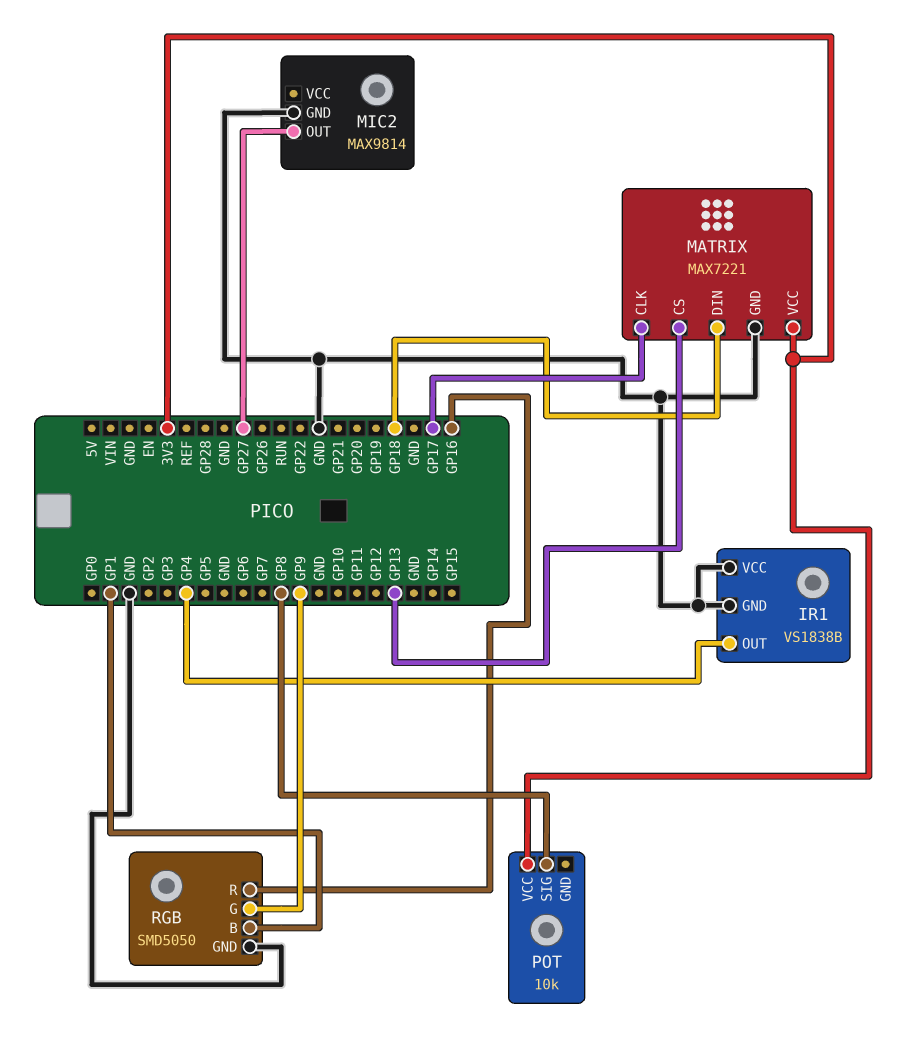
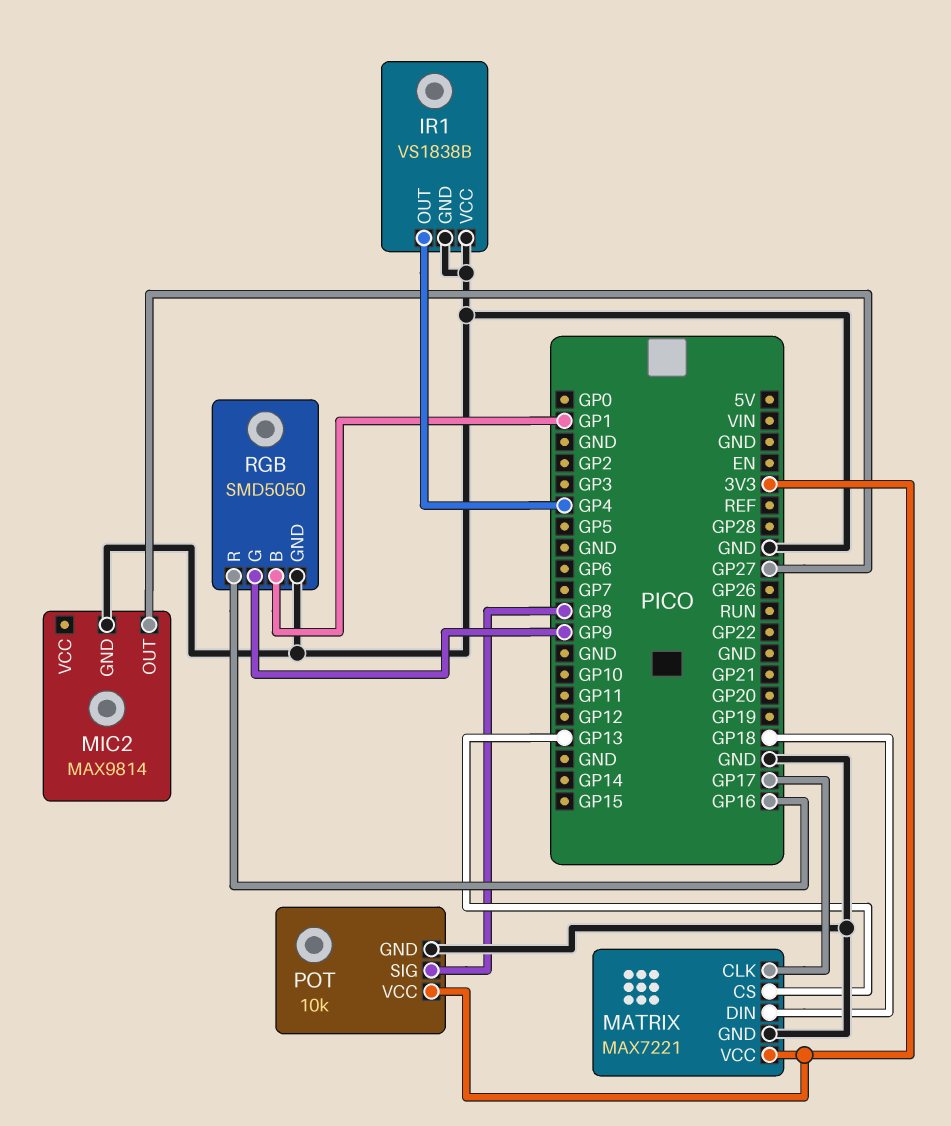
POT pin GND: none -> GND

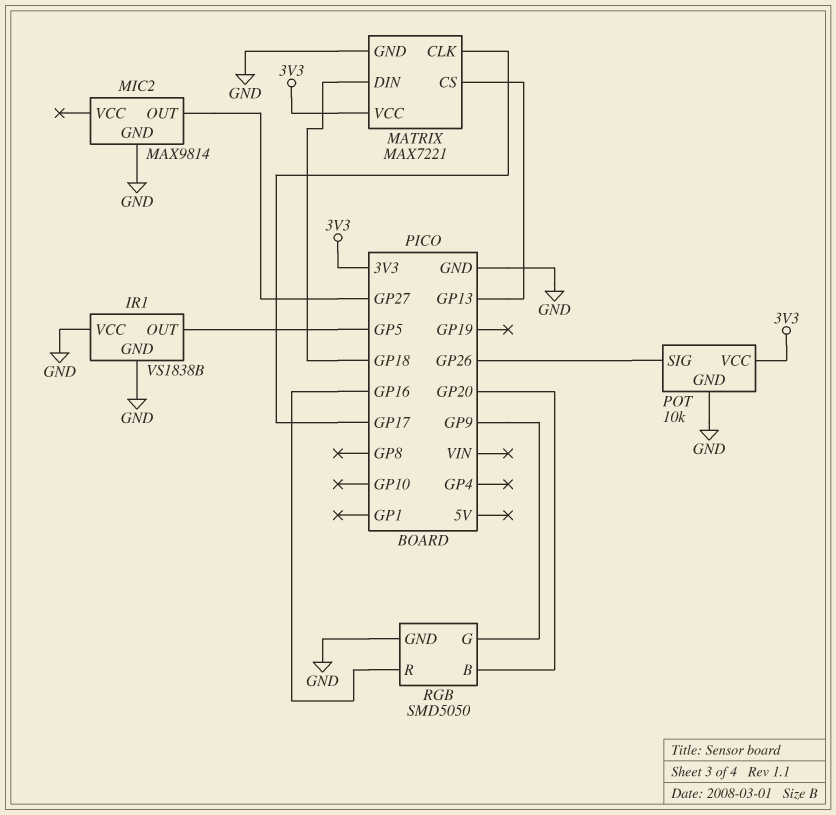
IR1 pin OUT: GP4 -> GP5
POT pin SIG: GP8 -> GP26
RGB pin B: GP1 -> GP20

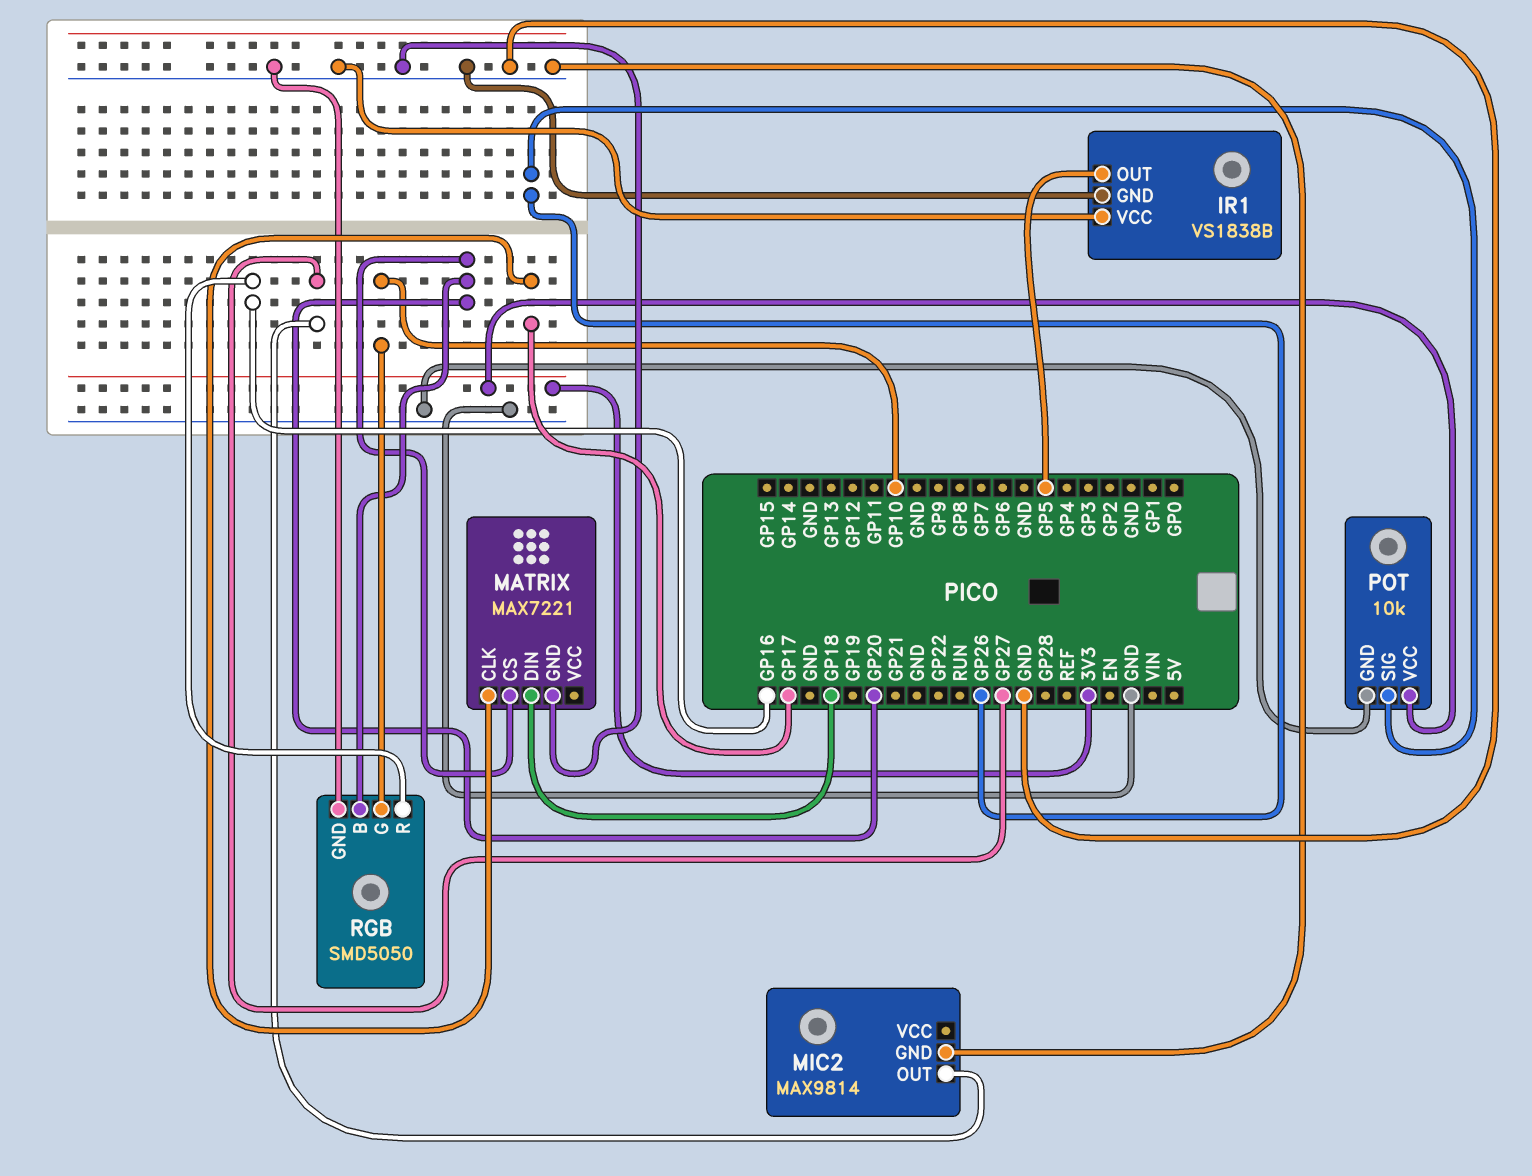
MATRIX pin CS: GP13 -> GP20
MATRIX pin VCC: 3V3 -> none
RGB pin G: GP9 -> GP10

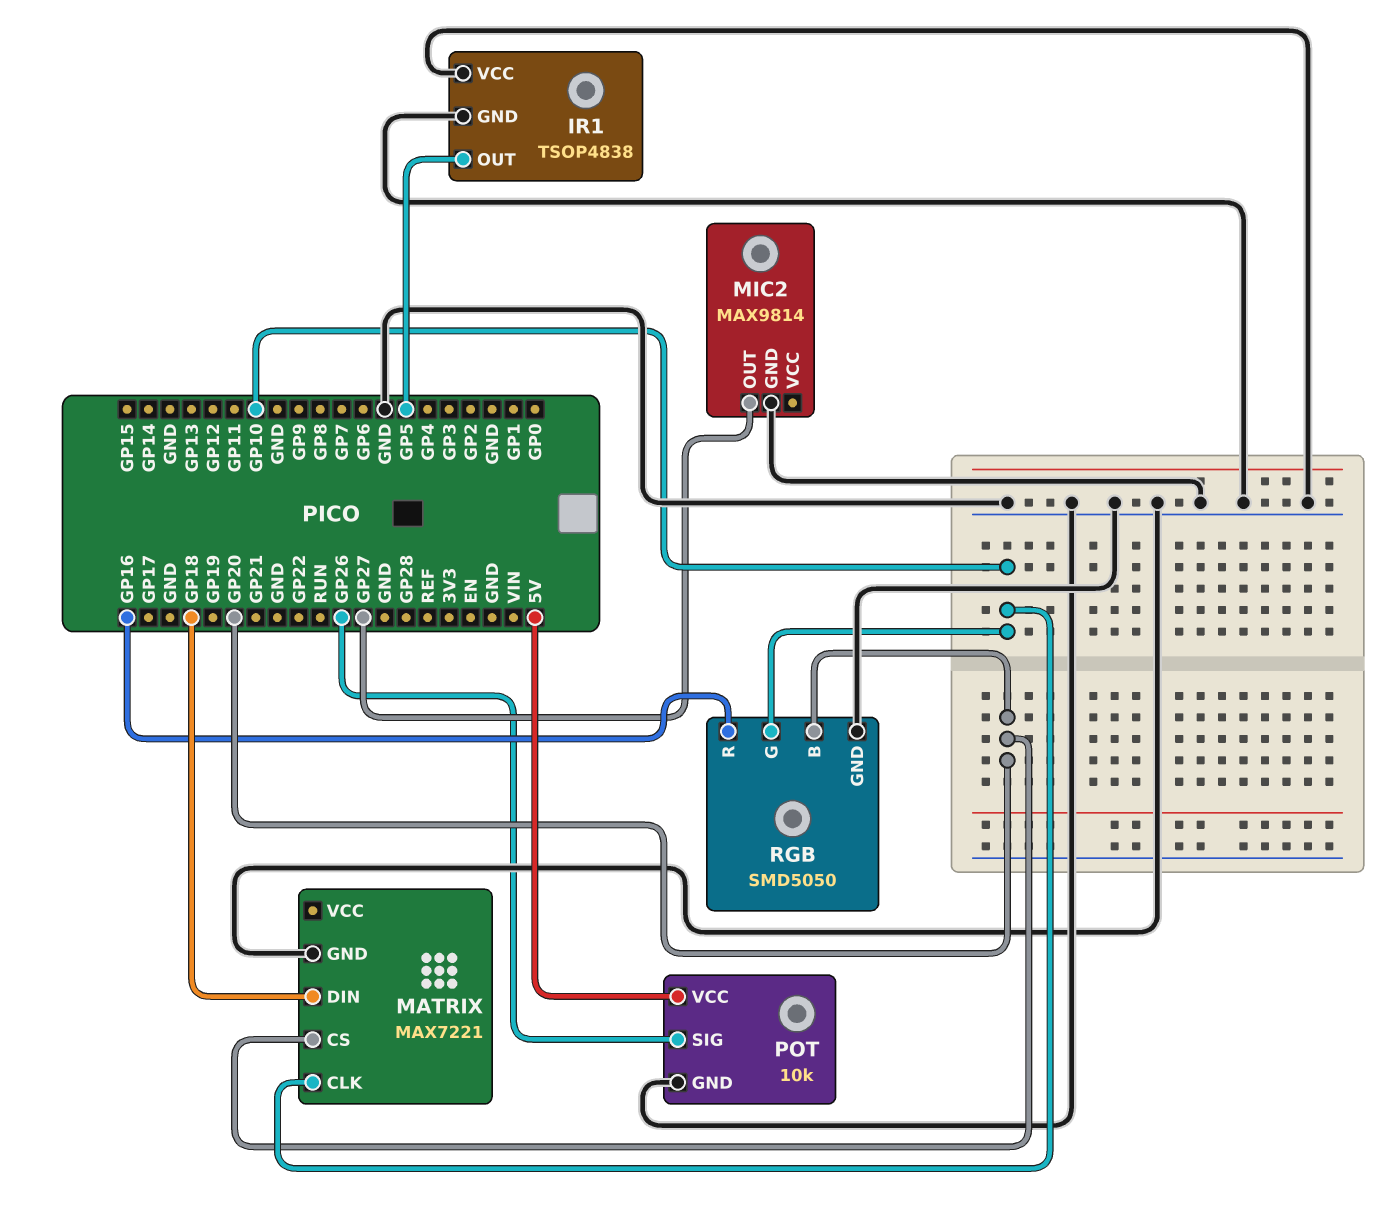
IR1: VS1838B -> TSOP4838
MATRIX pin CLK: GP17 -> GP10
POT pin VCC: 3V3 -> 5V

